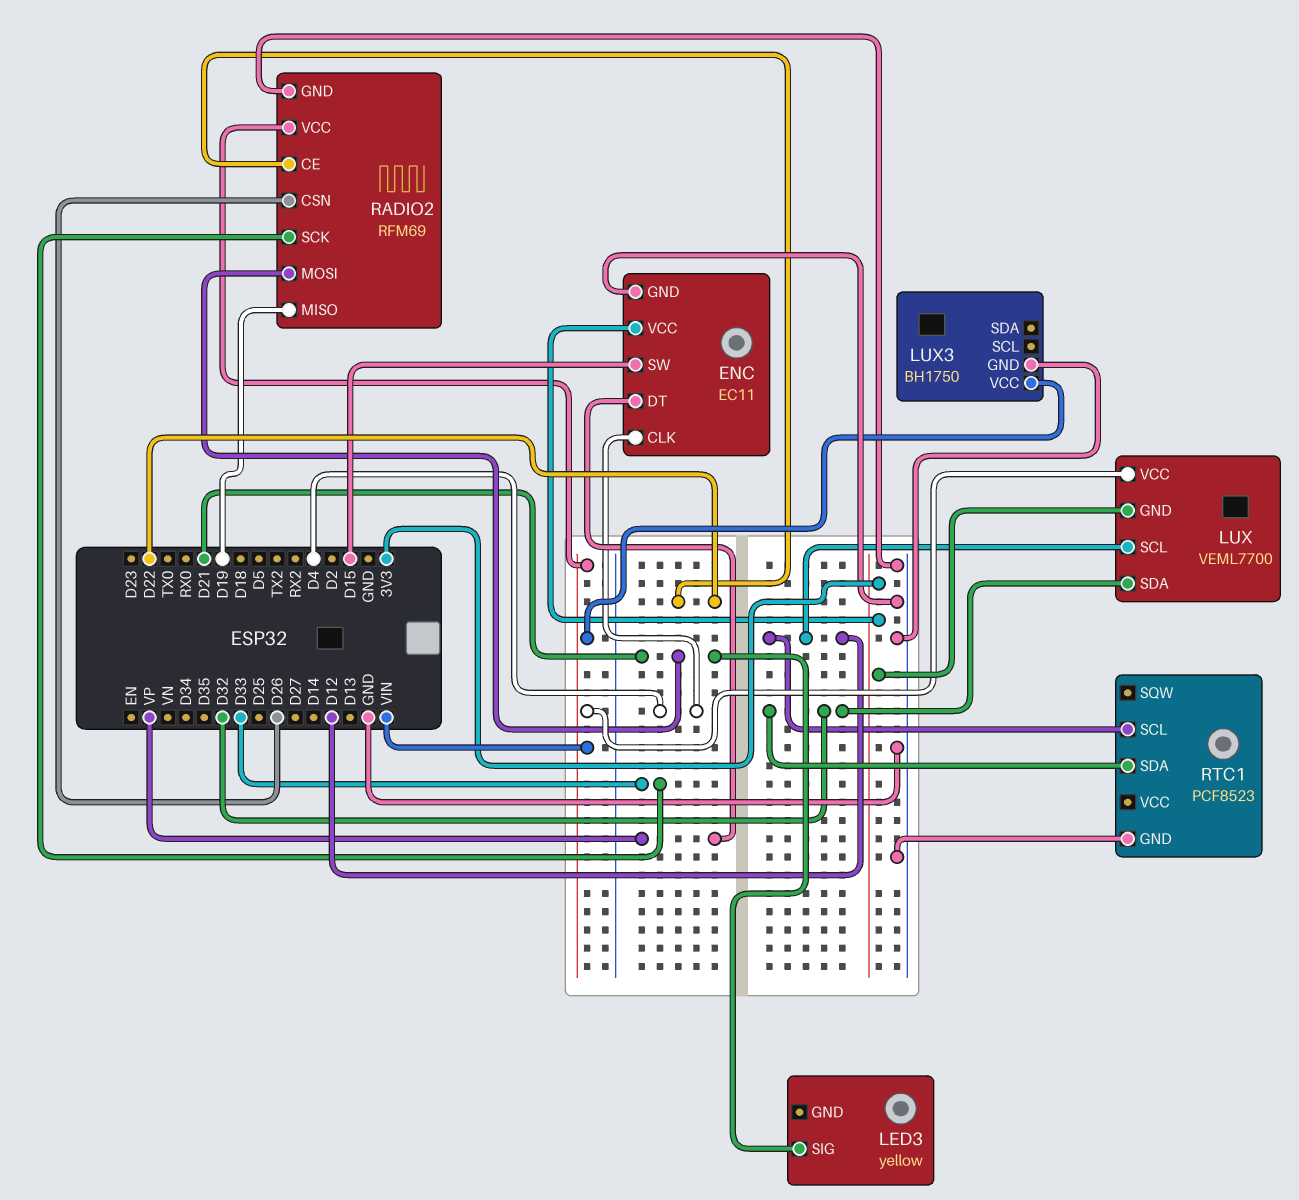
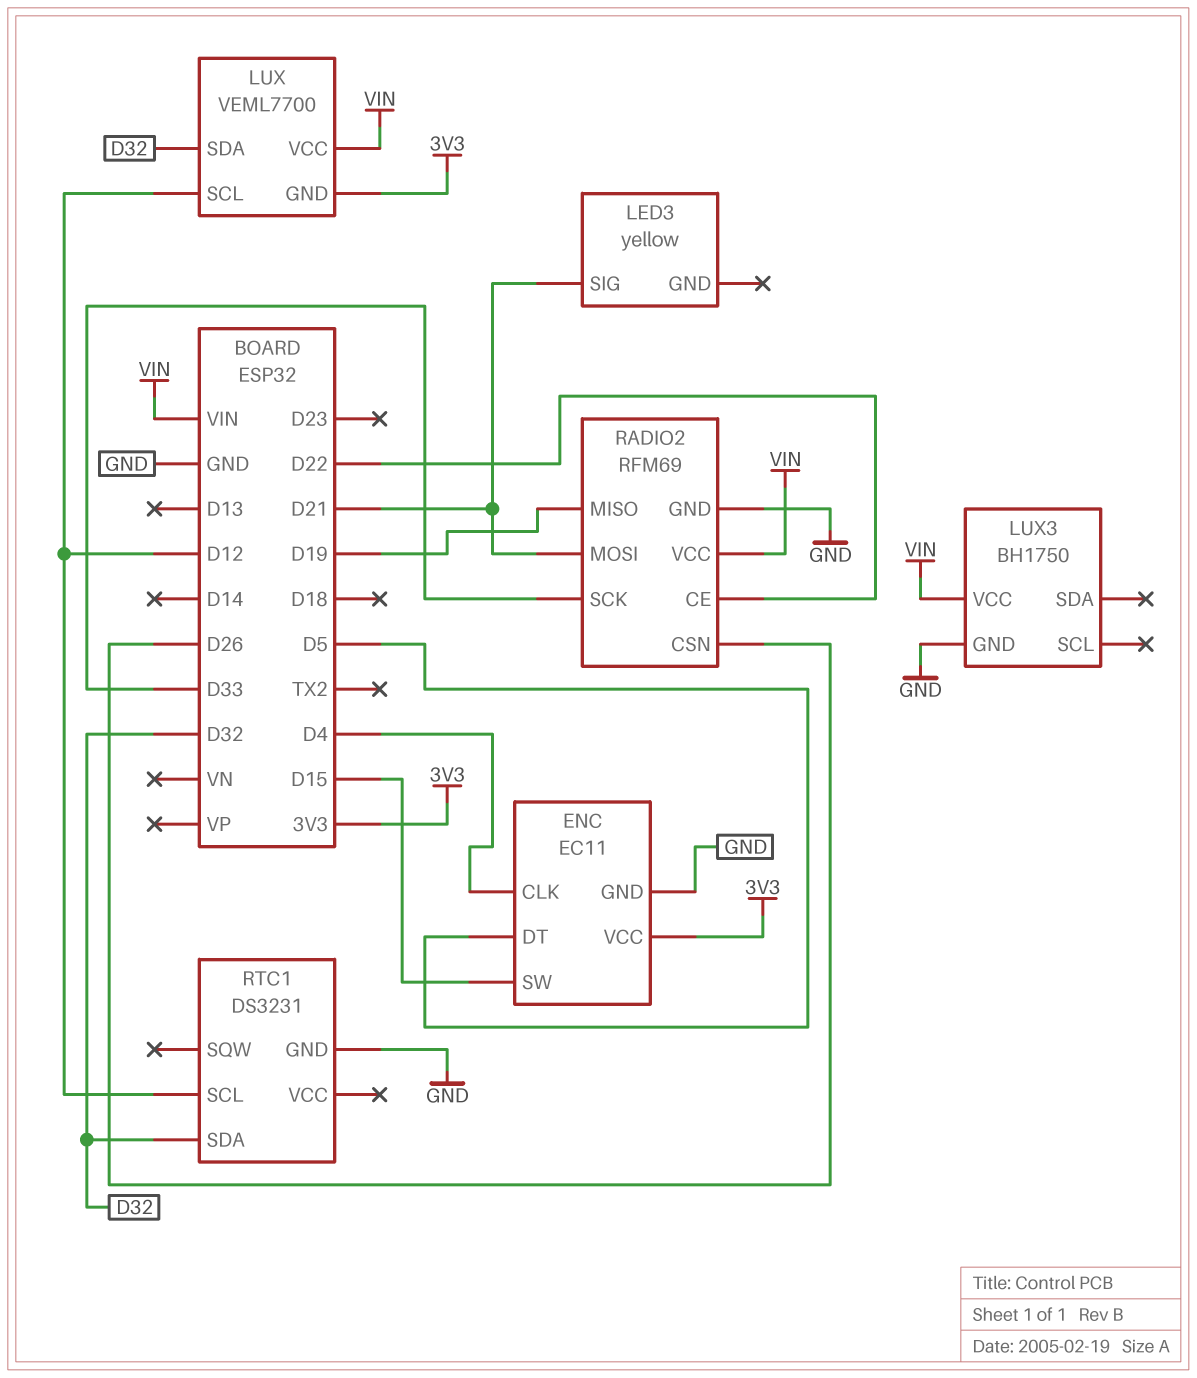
ENC pin DT: VP -> D5
RTC1: PCF8523 -> DS3231

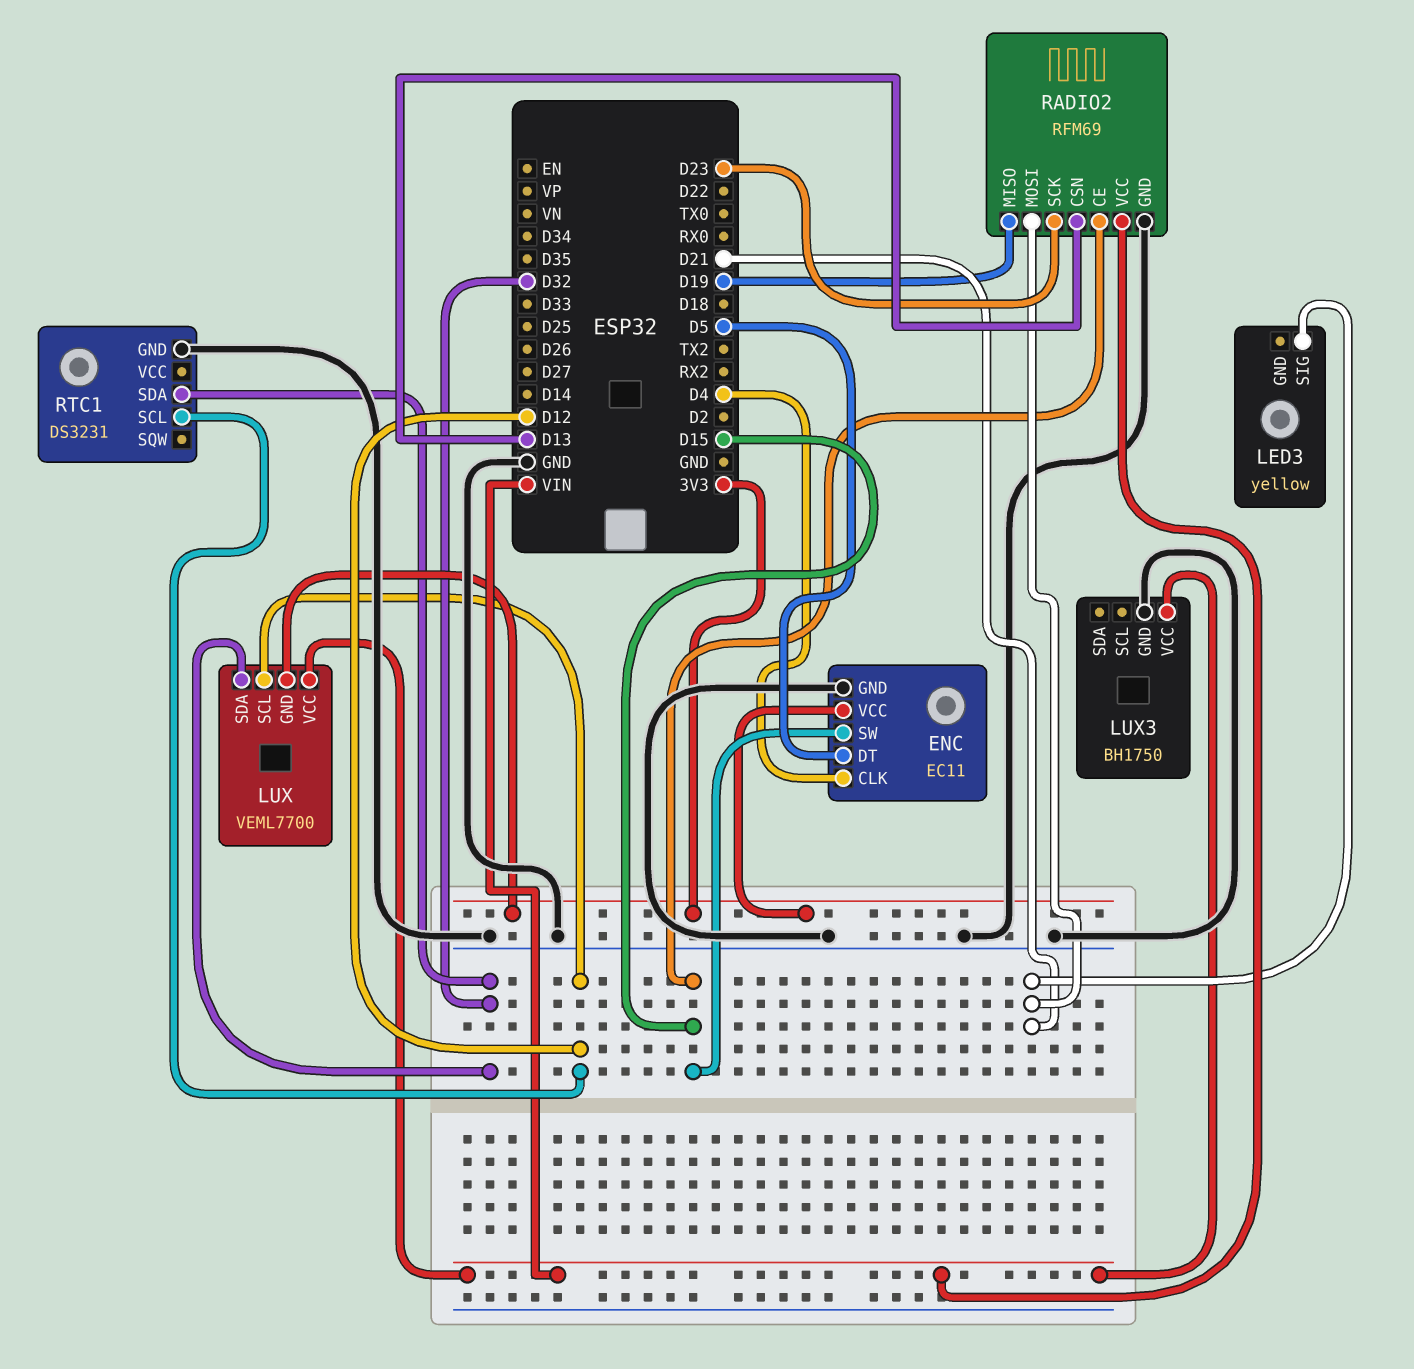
RADIO2 pin CE: D22 -> D15
RADIO2 pin CSN: D26 -> D13
RADIO2 pin SCK: D33 -> D23

